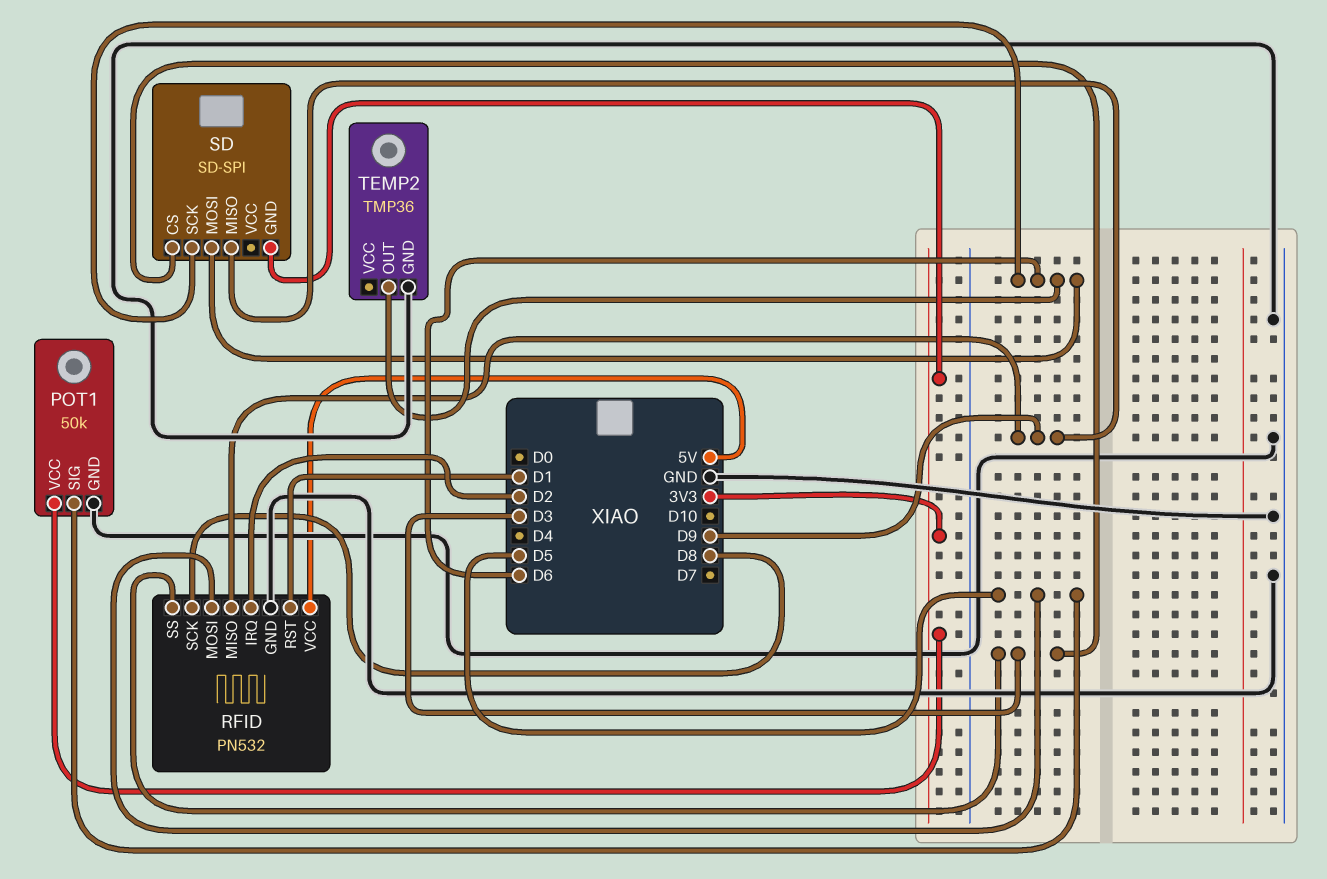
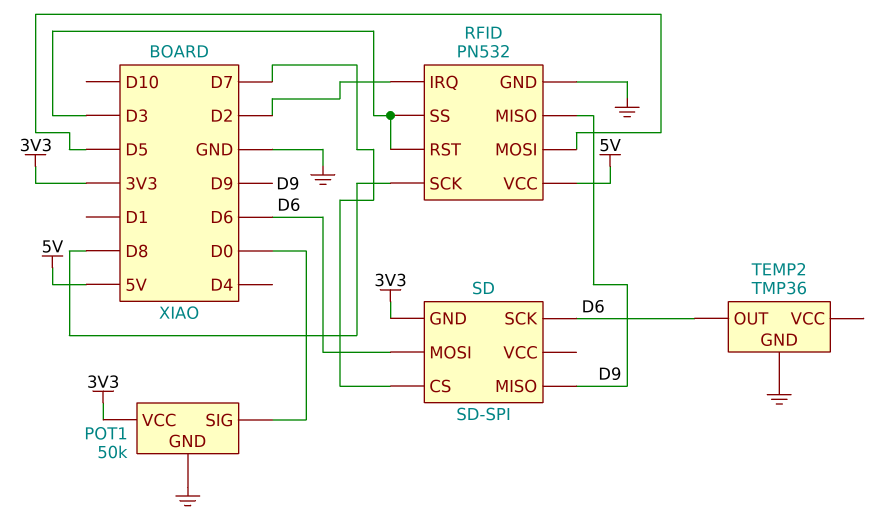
POT1 pin SIG: D5 -> D0
RFID pin RST: D1 -> D3
SD pin CS: D3 -> D7

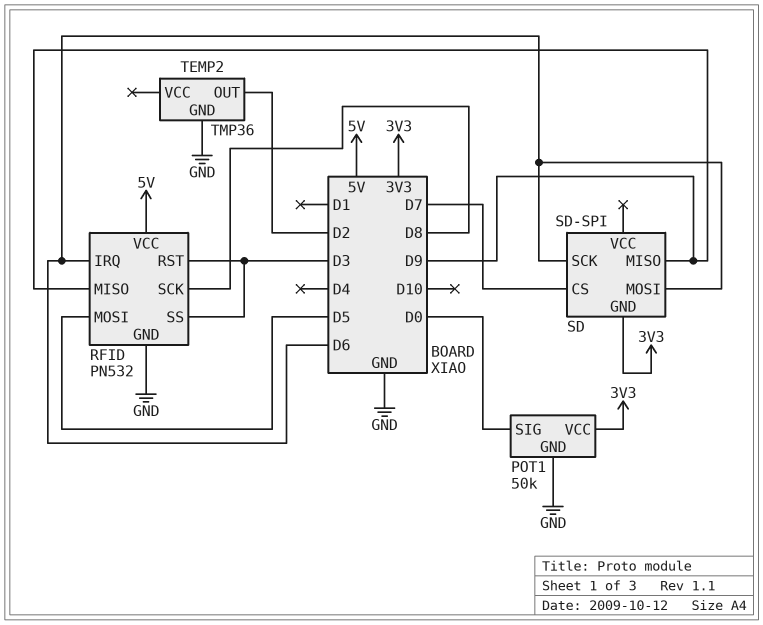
RFID pin IRQ: D2 -> D6
TEMP2 pin OUT: D6 -> D2

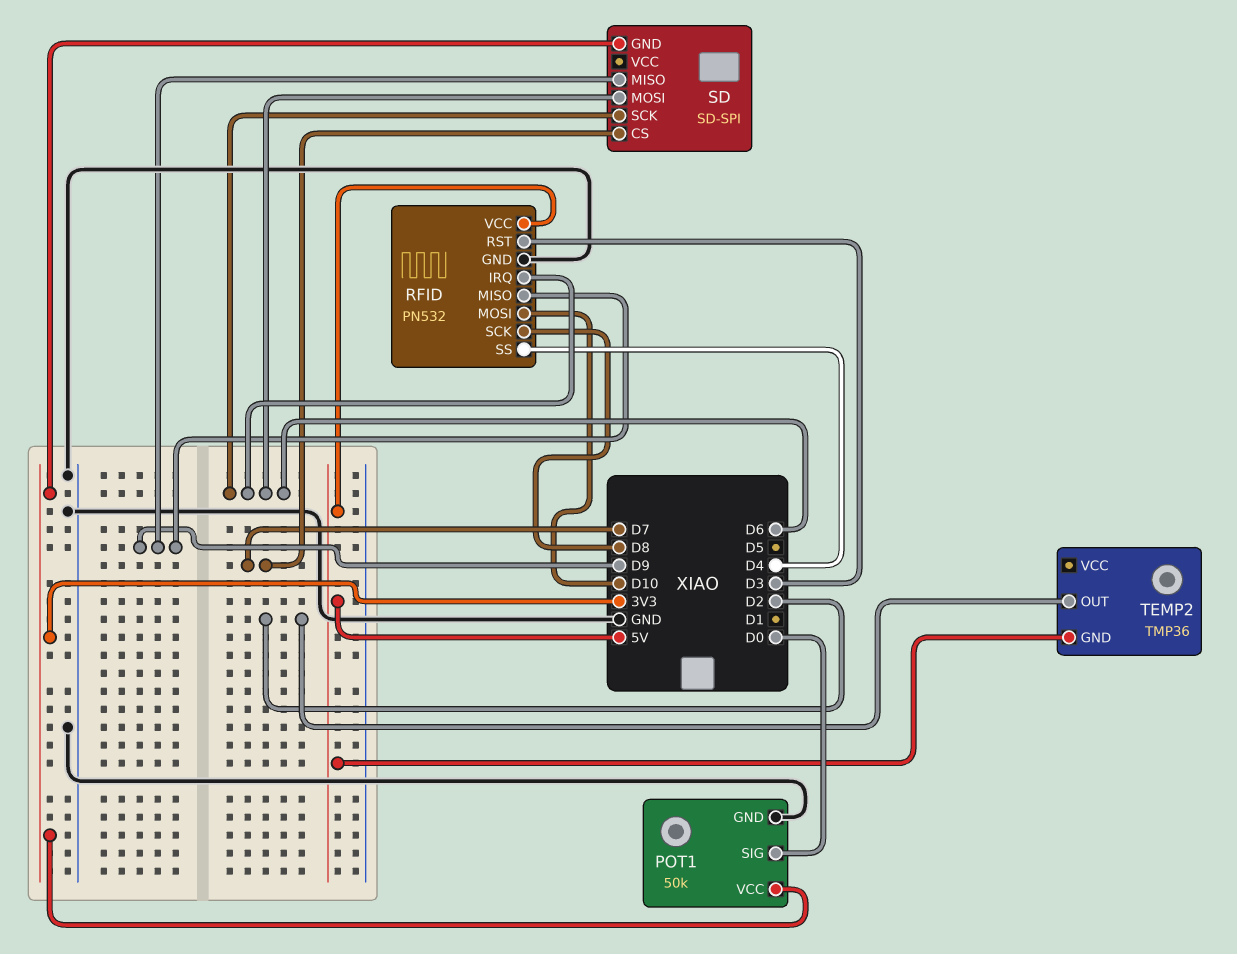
RFID pin MOSI: D5 -> D10
RFID pin SS: D3 -> D4
TEMP2 pin GND: GND -> 5V

